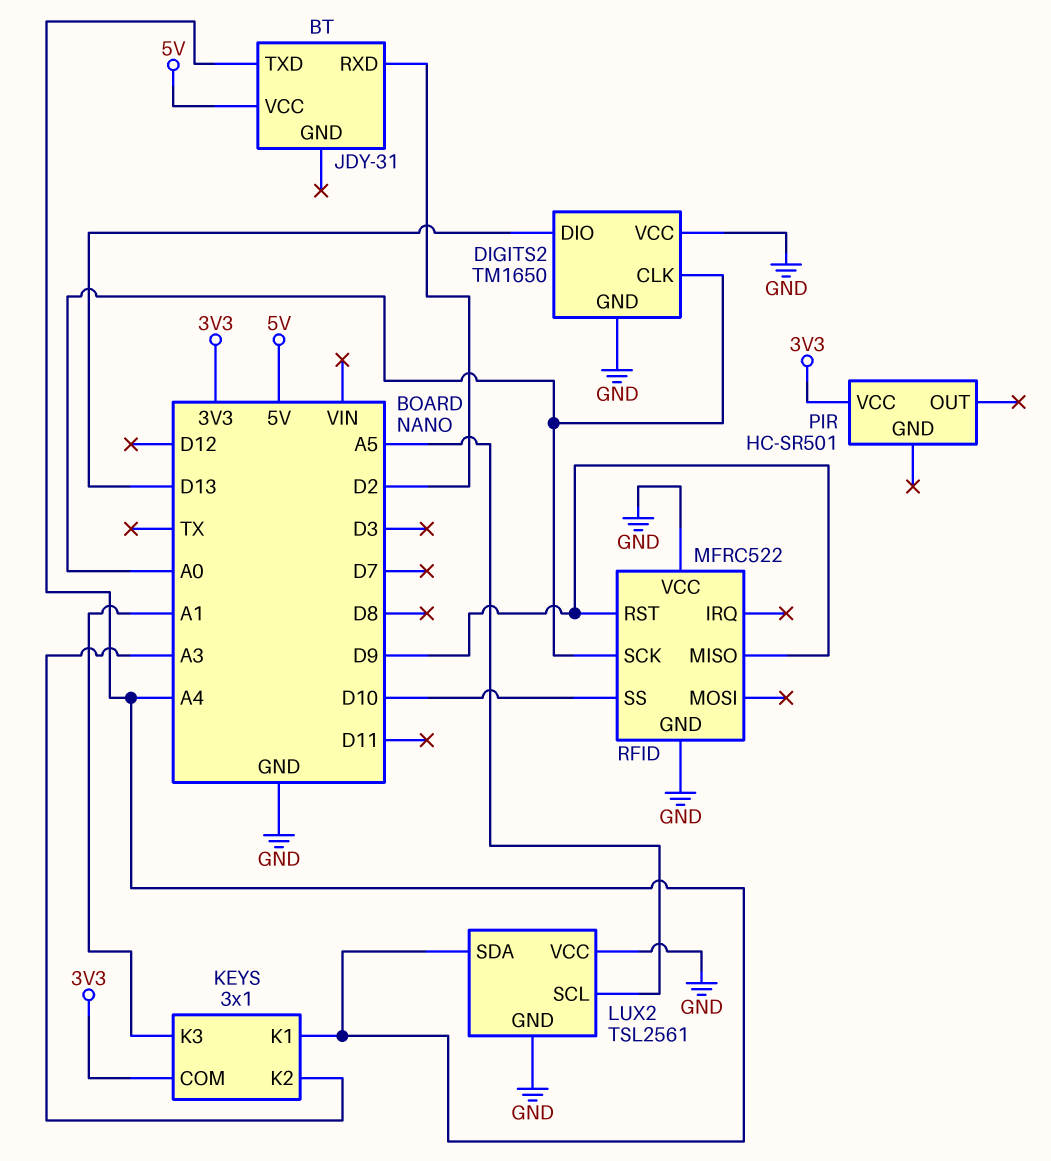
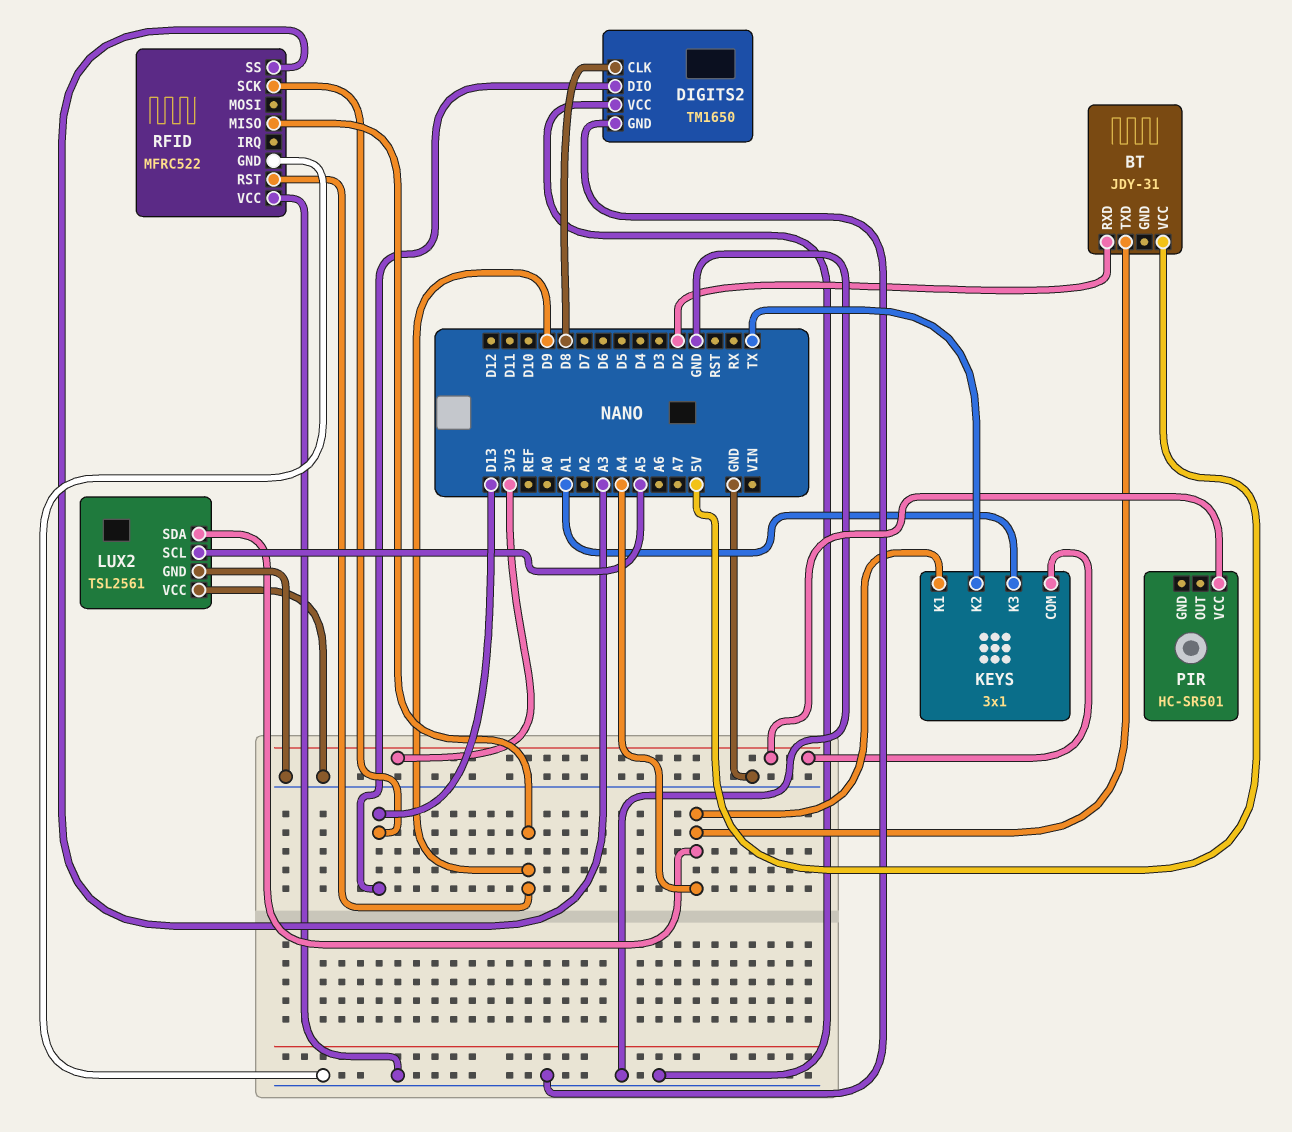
DIGITS2 pin CLK: A0 -> D8
KEYS pin K2: A3 -> TX
RFID pin SCK: A0 -> D13
RFID pin SS: D10 -> A3

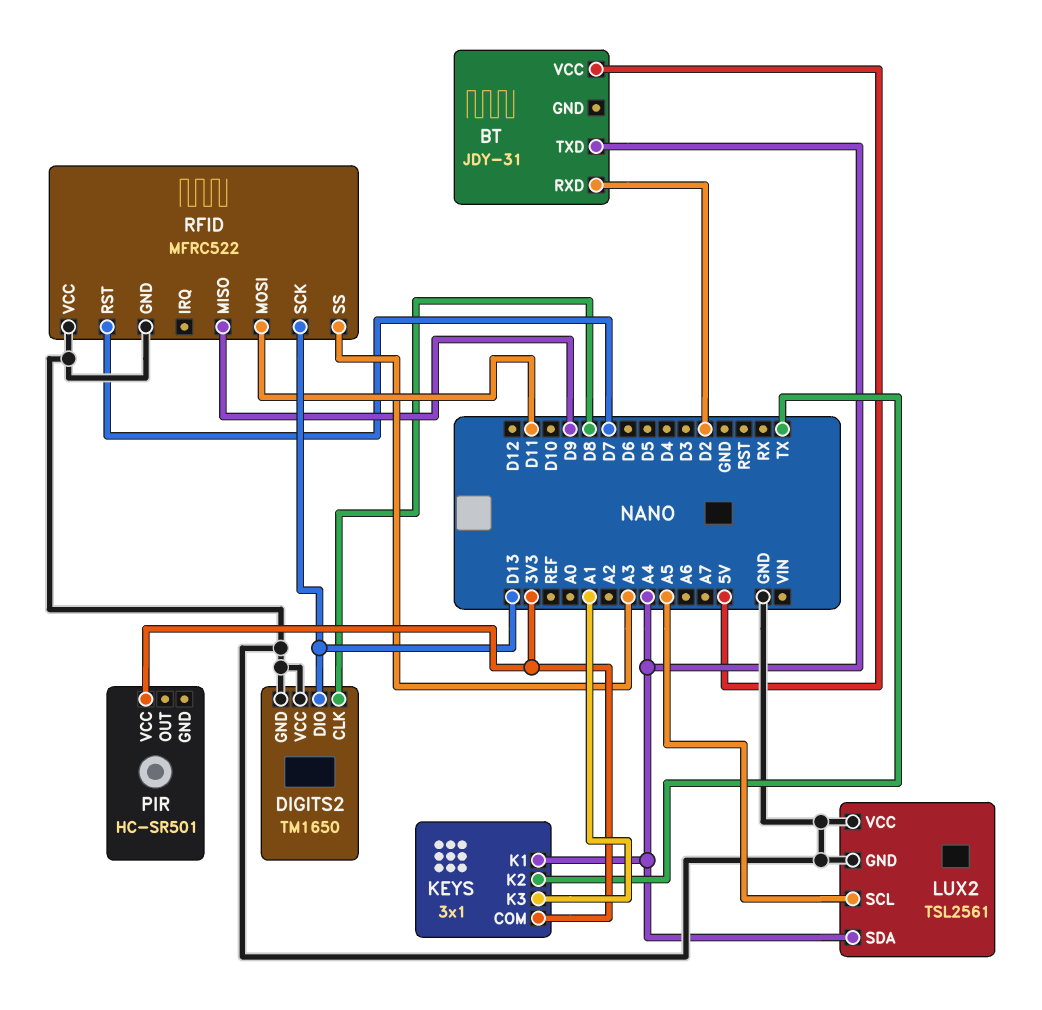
RFID pin MOSI: none -> D11
RFID pin RST: D9 -> D7

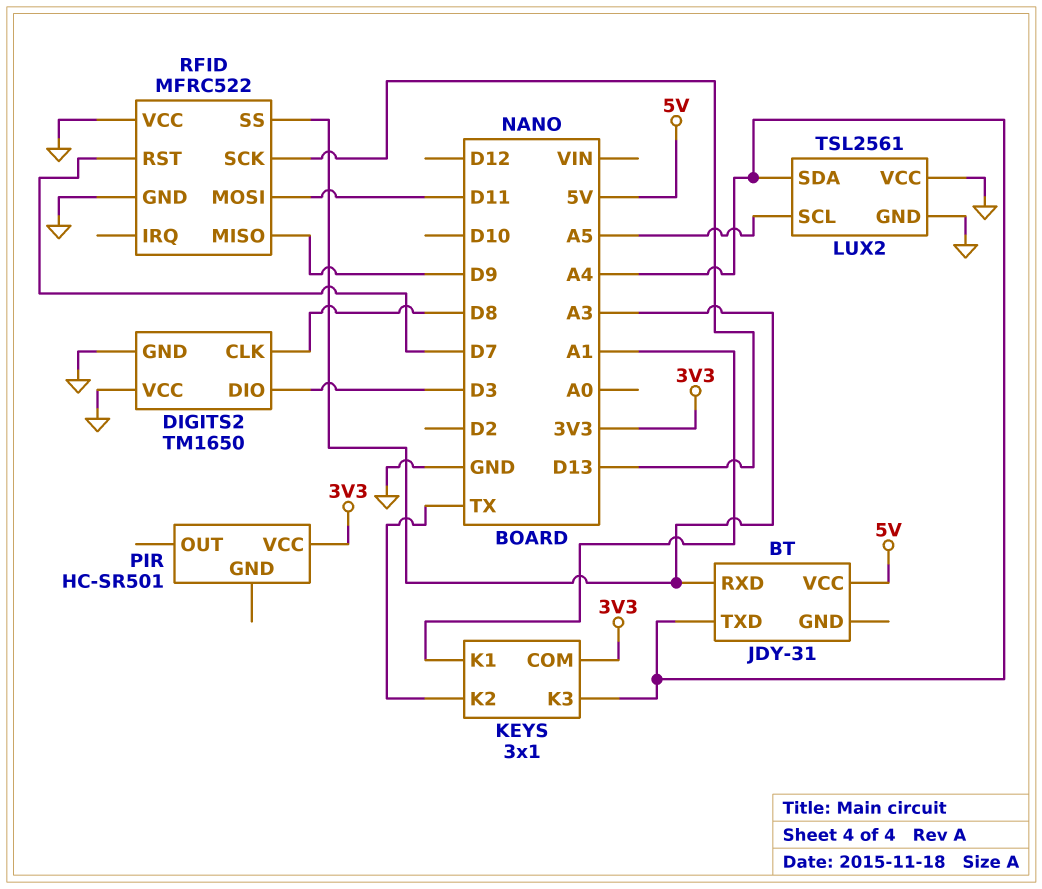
BT pin RXD: D2 -> A3
DIGITS2 pin DIO: D13 -> D3
KEYS pin K1: A4 -> A1
KEYS pin K3: A1 -> A4

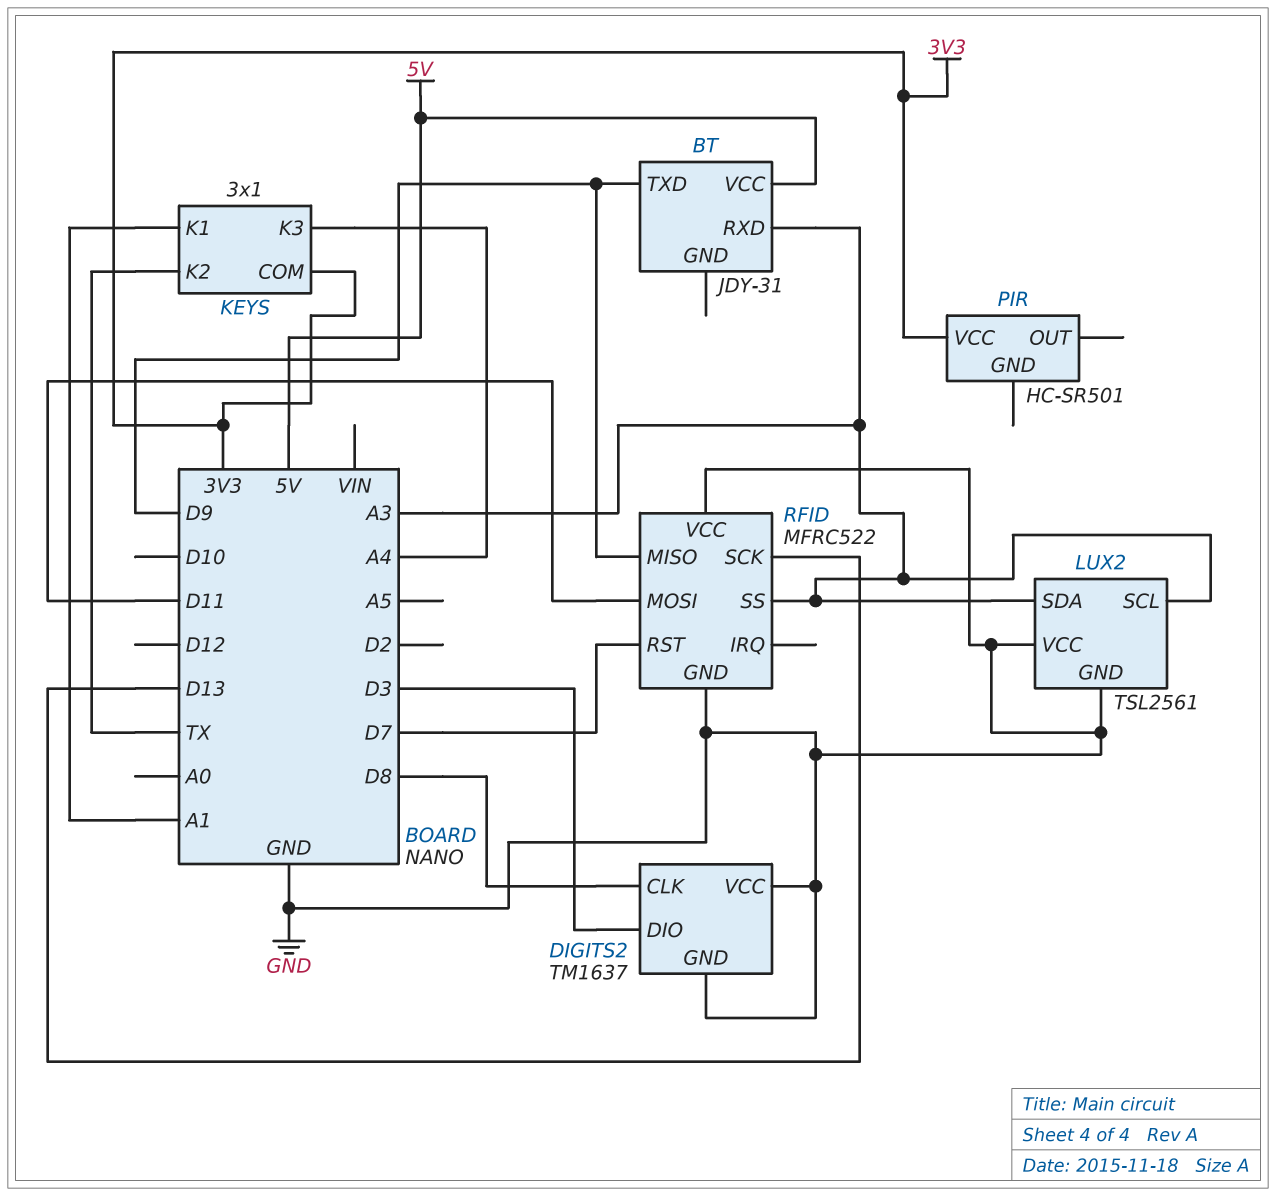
BT pin TXD: A4 -> D9
DIGITS2: TM1650 -> TM1637
LUX2 pin SCL: A5 -> A3
LUX2 pin SDA: A4 -> A3

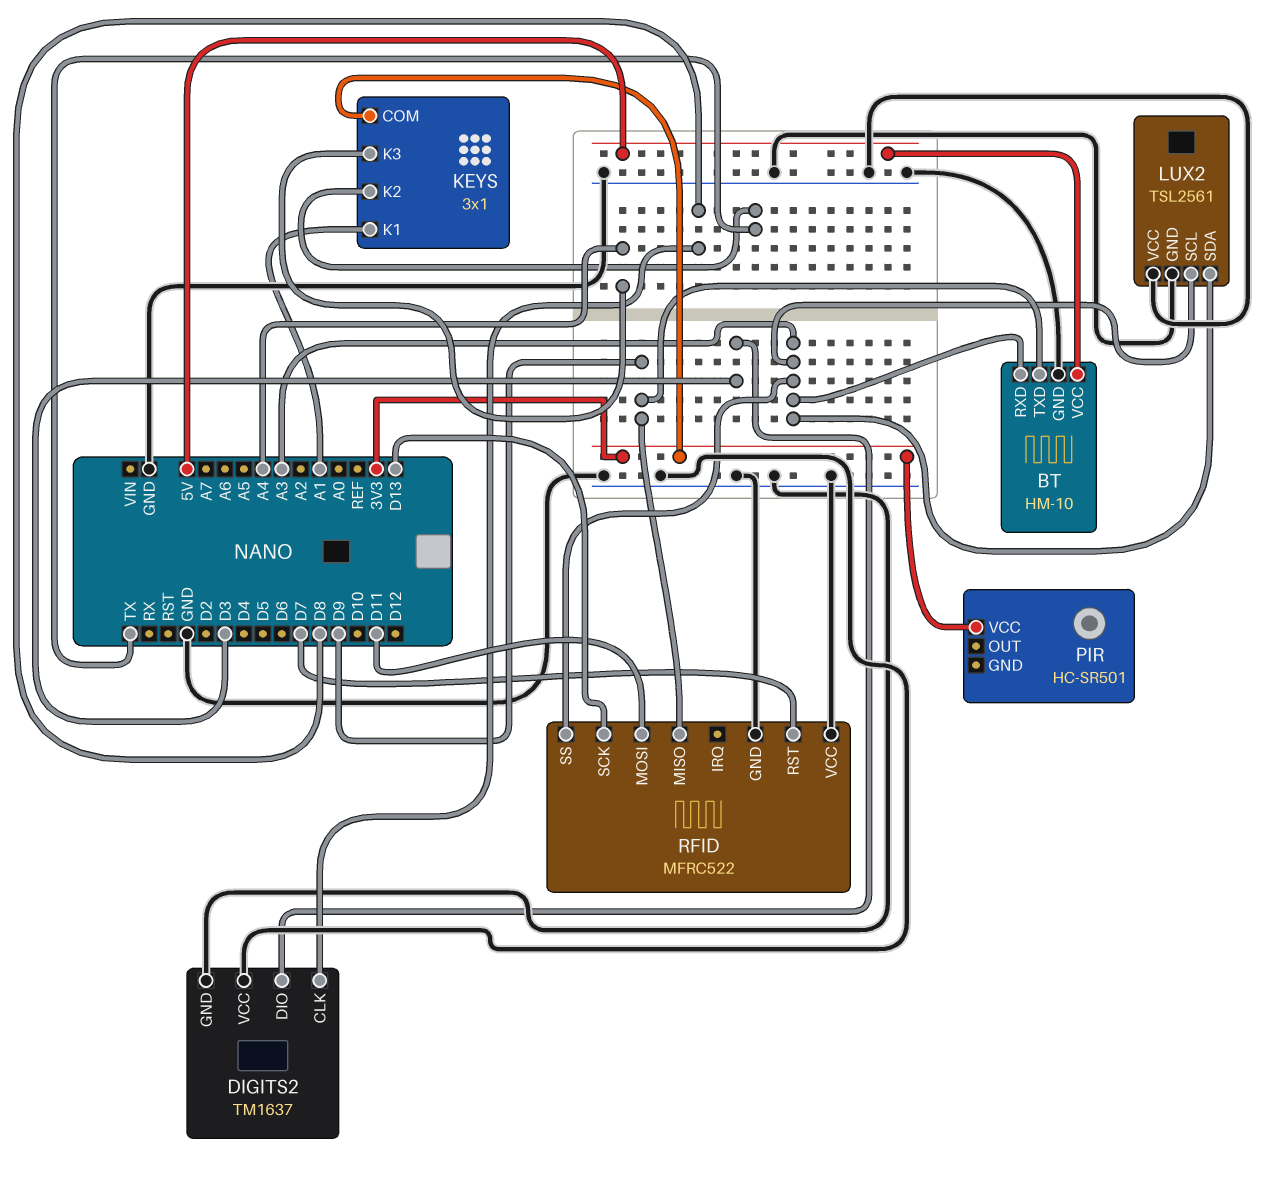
BT: JDY-31 -> HM-10
BT pin GND: none -> GND

